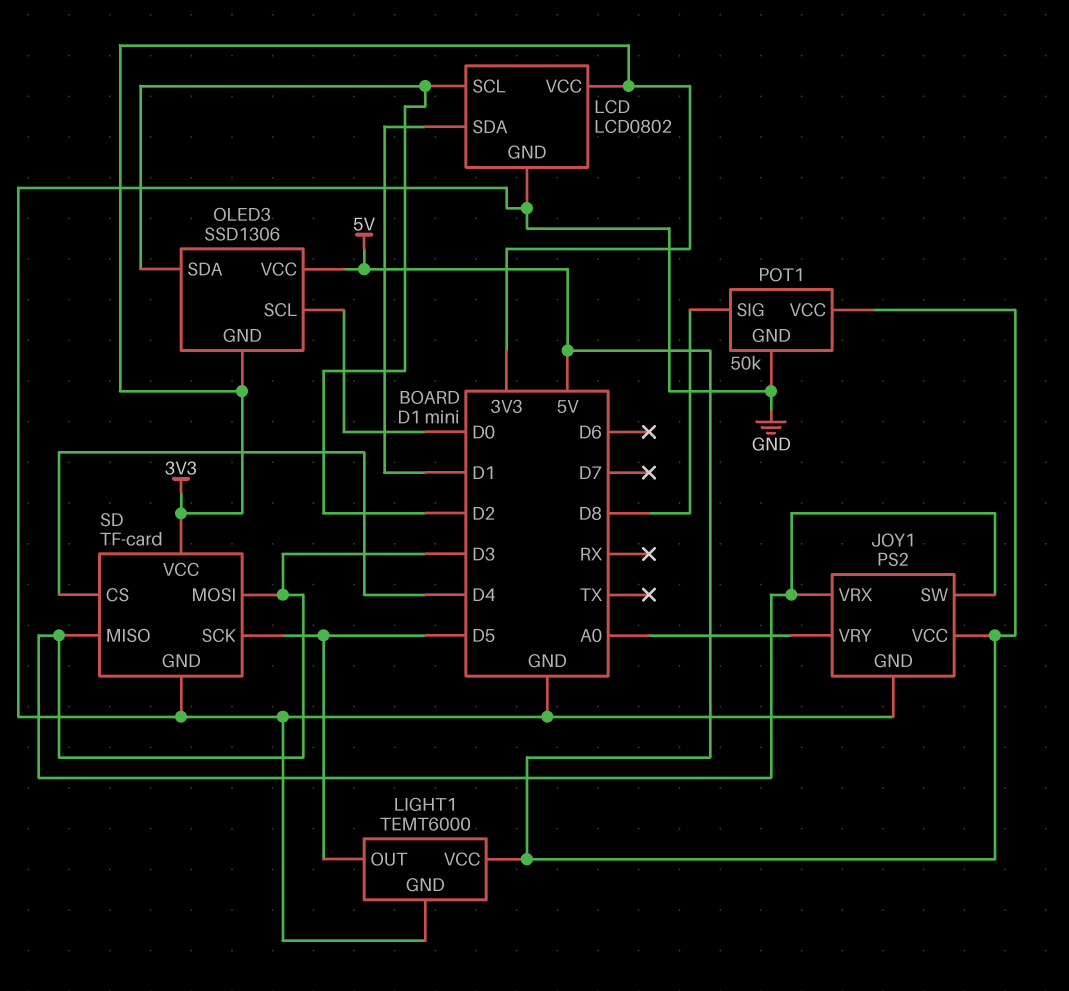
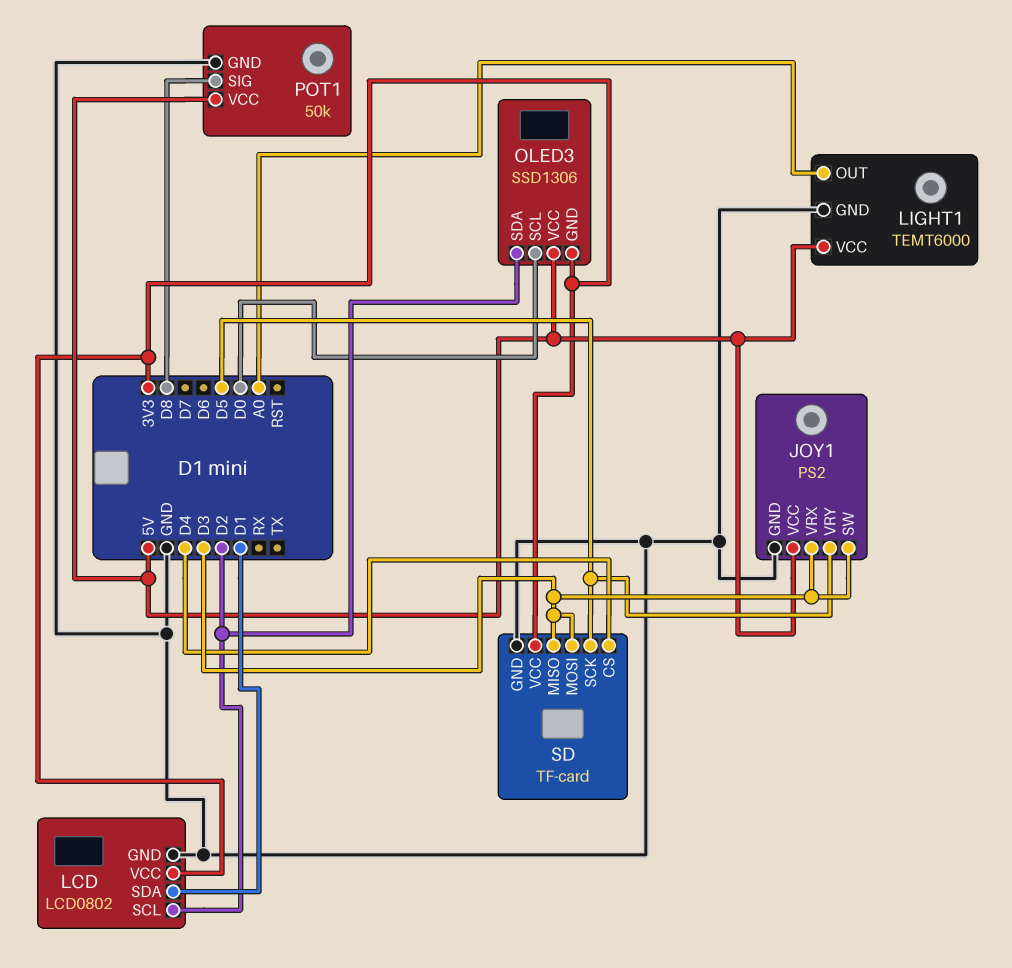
JOY1 pin VRY: A0 -> D5
LIGHT1 pin OUT: D5 -> A0

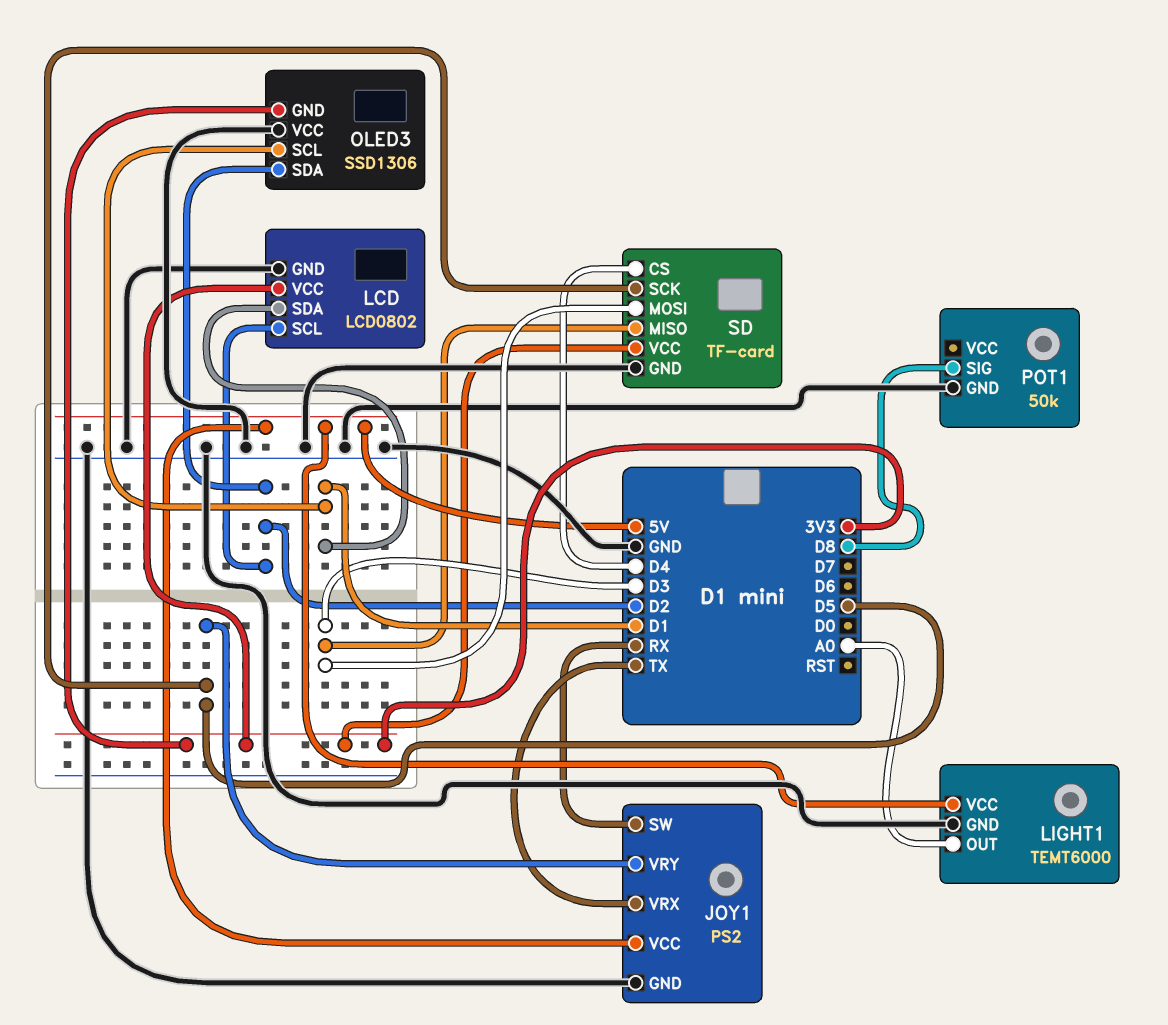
JOY1 pin SW: D3 -> RX
JOY1 pin VRX: D3 -> TX
OLED3 pin SCL: D0 -> D1
OLED3 pin VCC: 5V -> GND
POT1 pin VCC: 5V -> none

